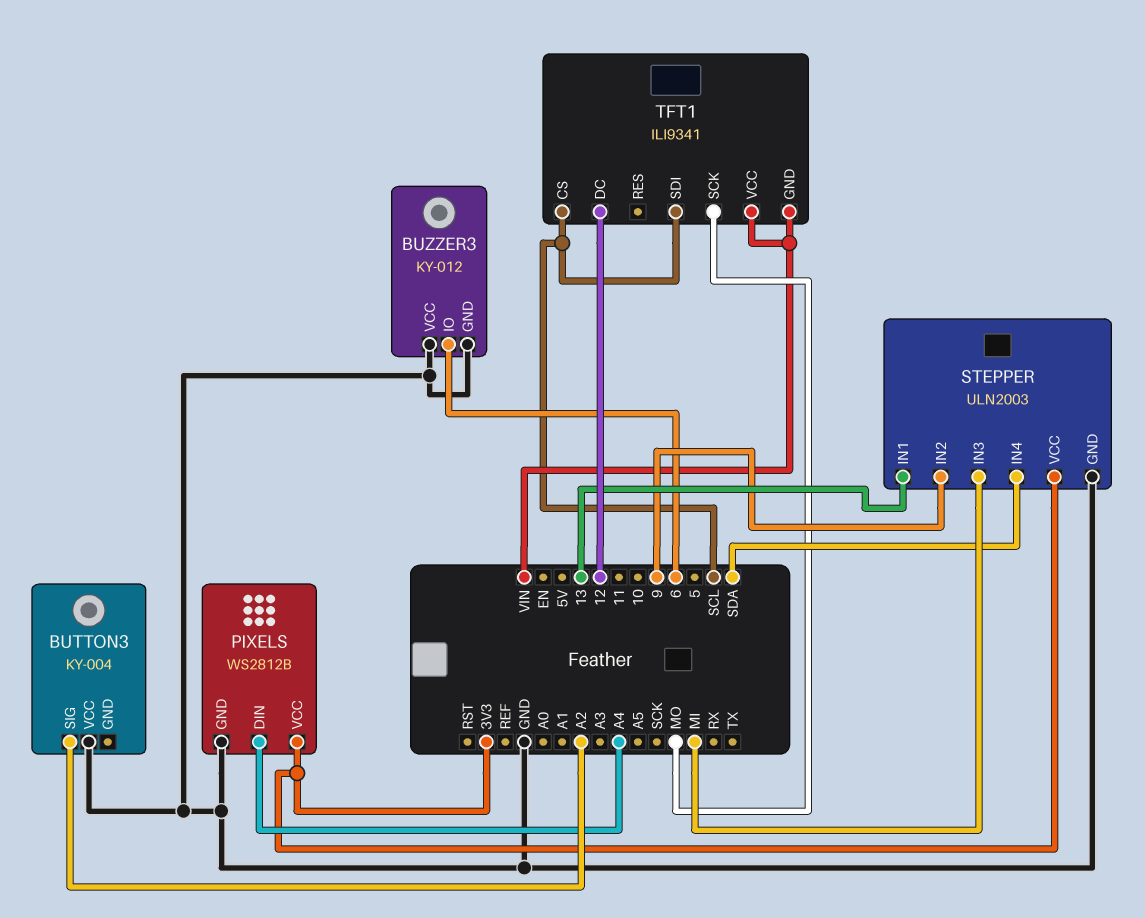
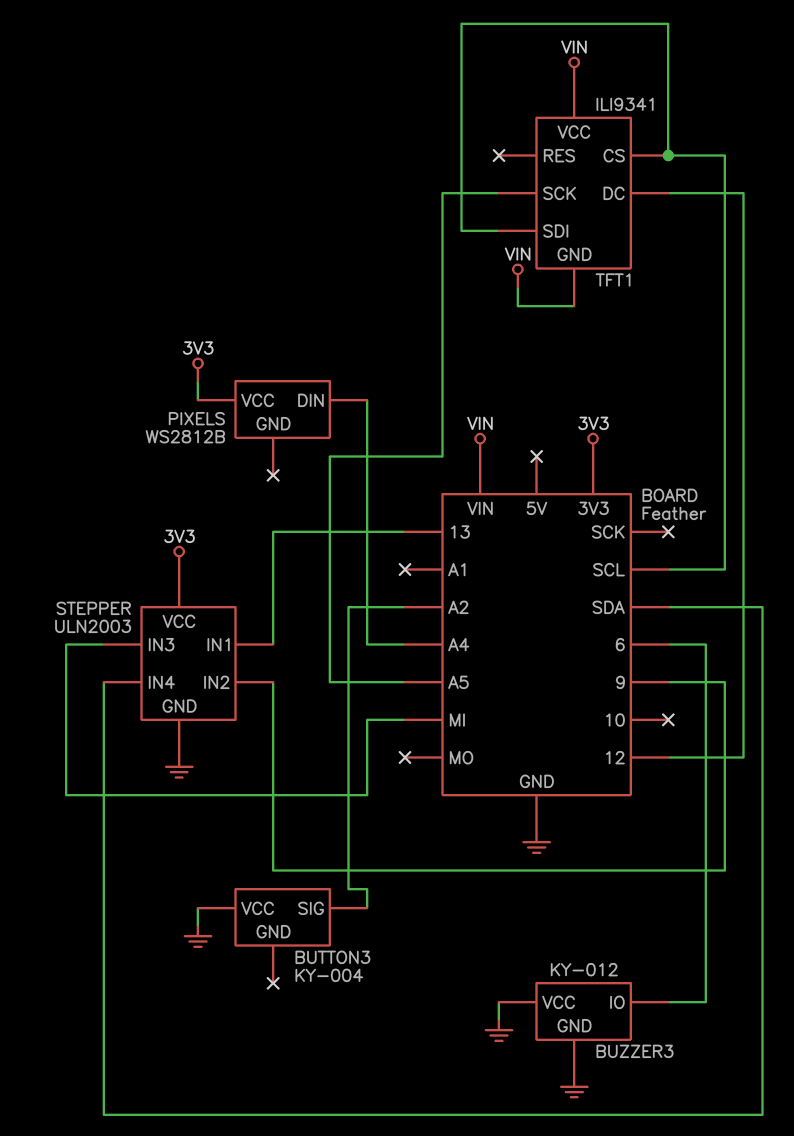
PIXELS pin GND: GND -> none
TFT1 pin SCK: MO -> A5

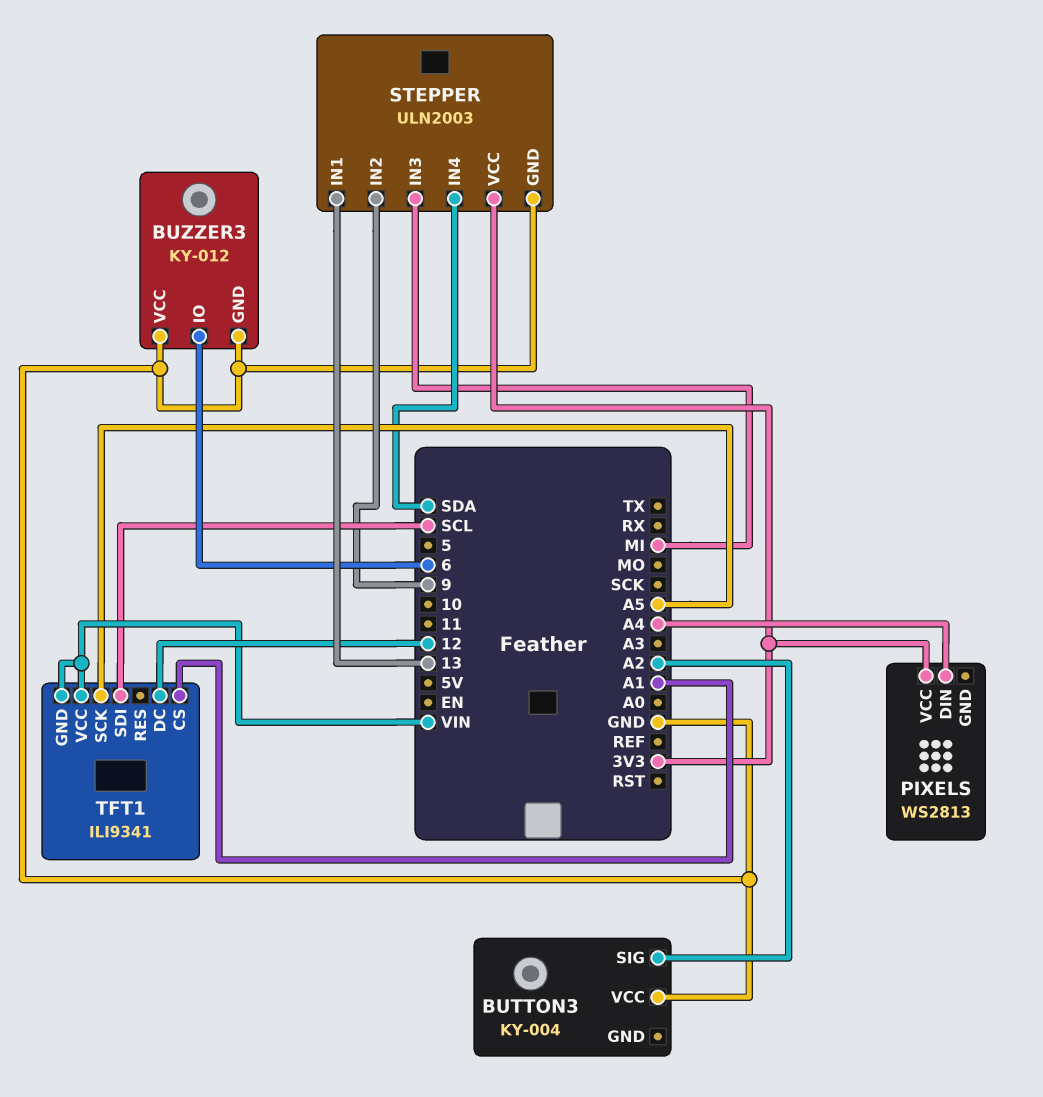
PIXELS: WS2812B -> WS2813
TFT1 pin CS: SCL -> A1

